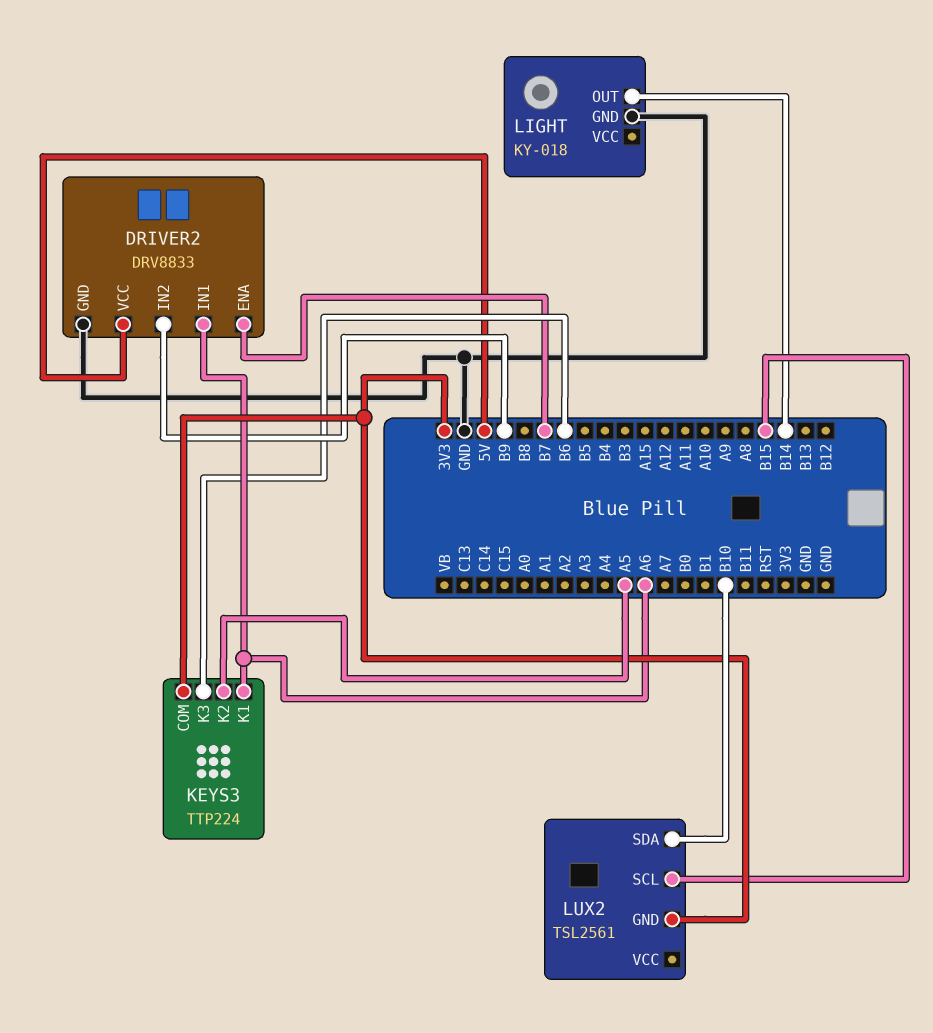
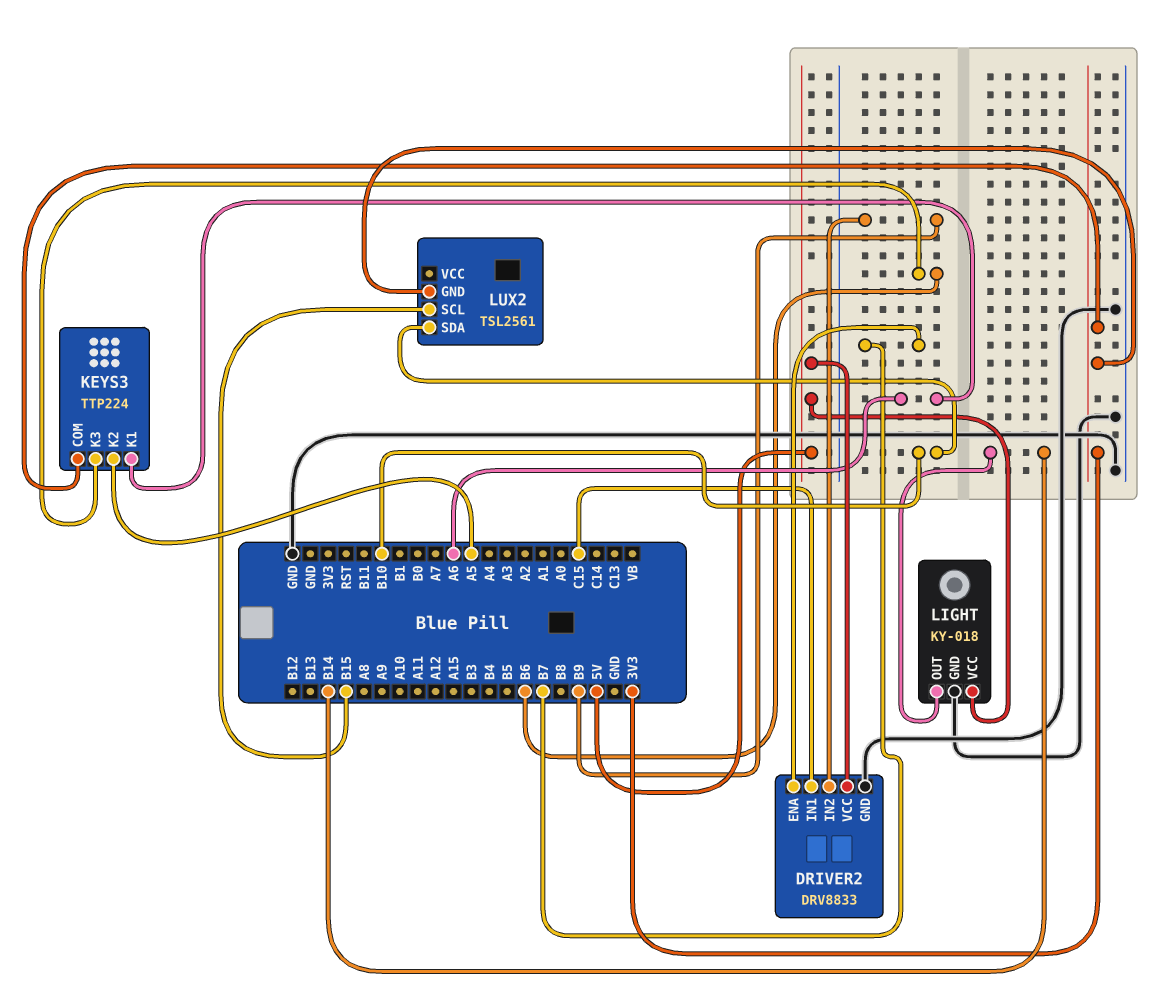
DRIVER2 pin IN1: A6 -> C15
LIGHT pin VCC: none -> 5V

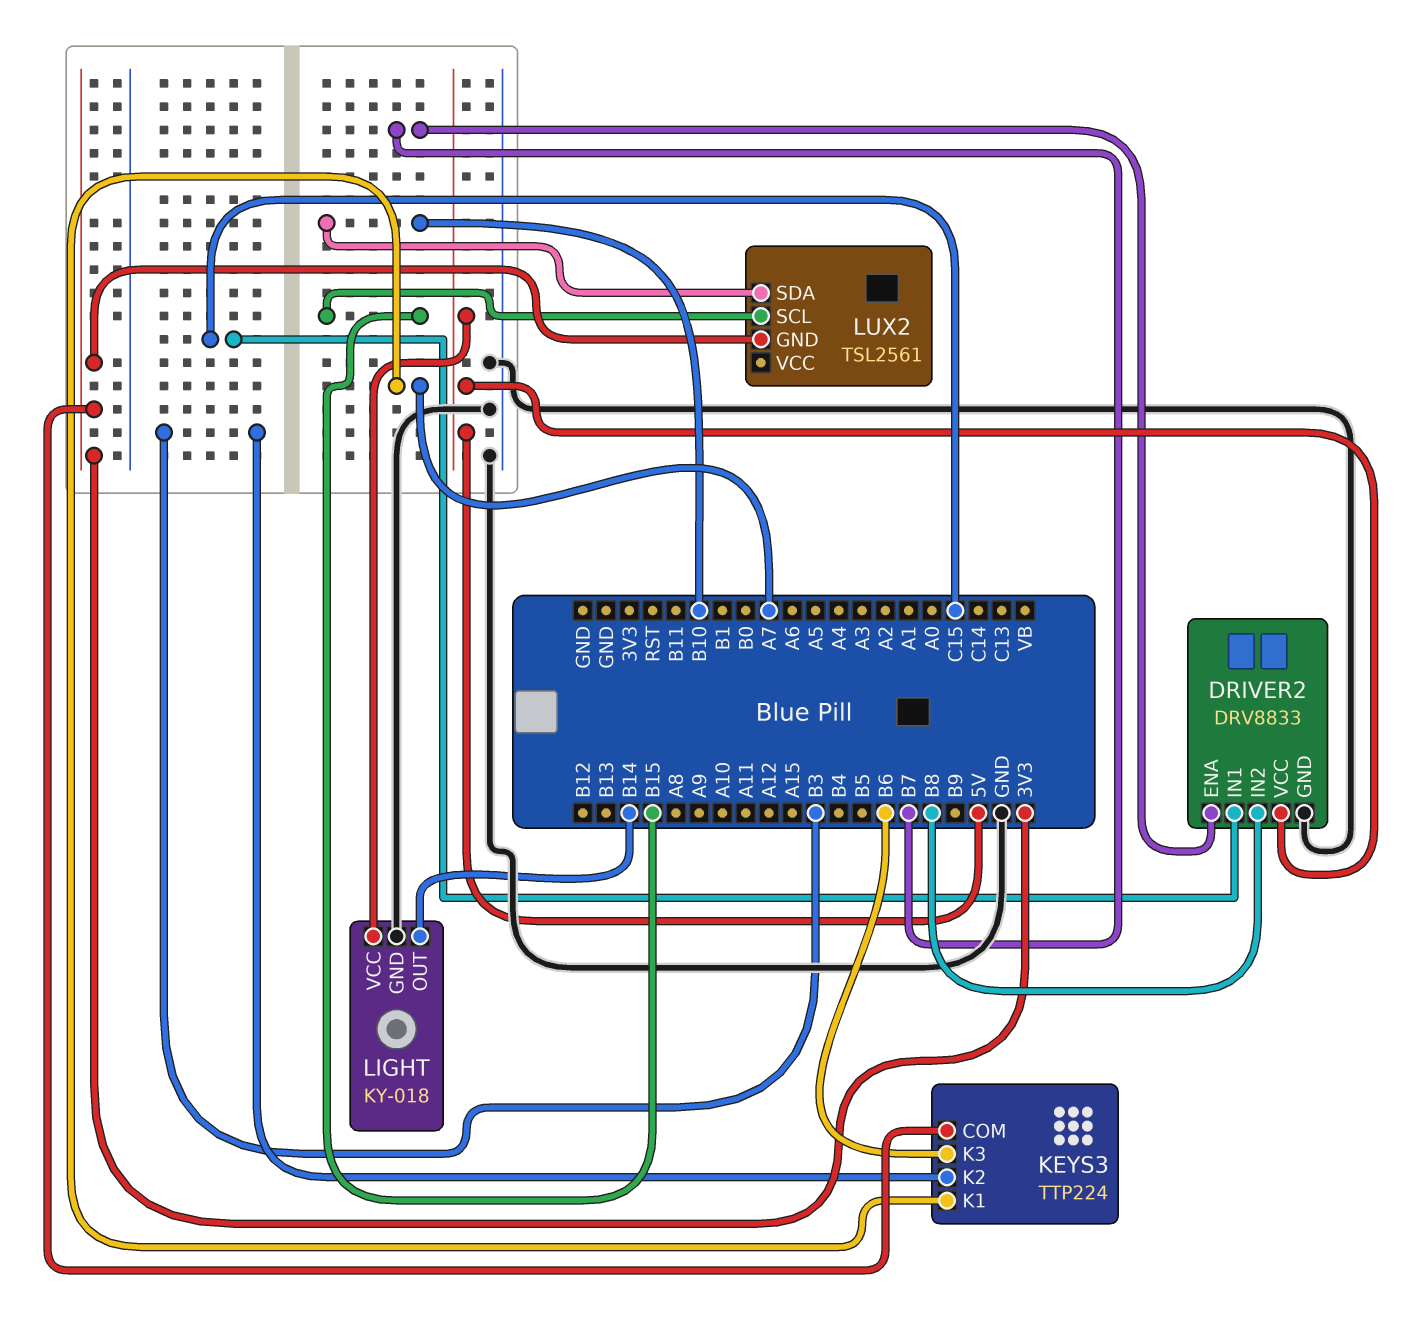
DRIVER2 pin IN2: B9 -> B8
KEYS3 pin K1: A6 -> A7
KEYS3 pin K2: A5 -> B3

